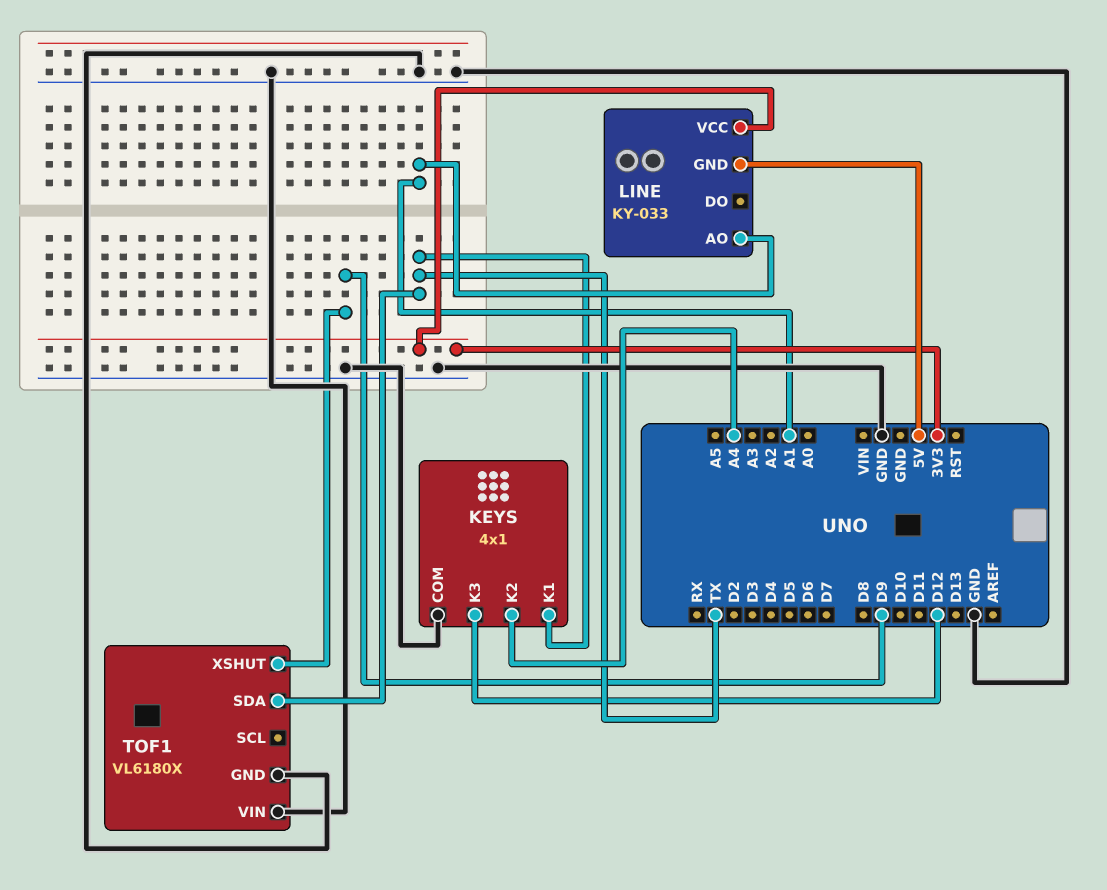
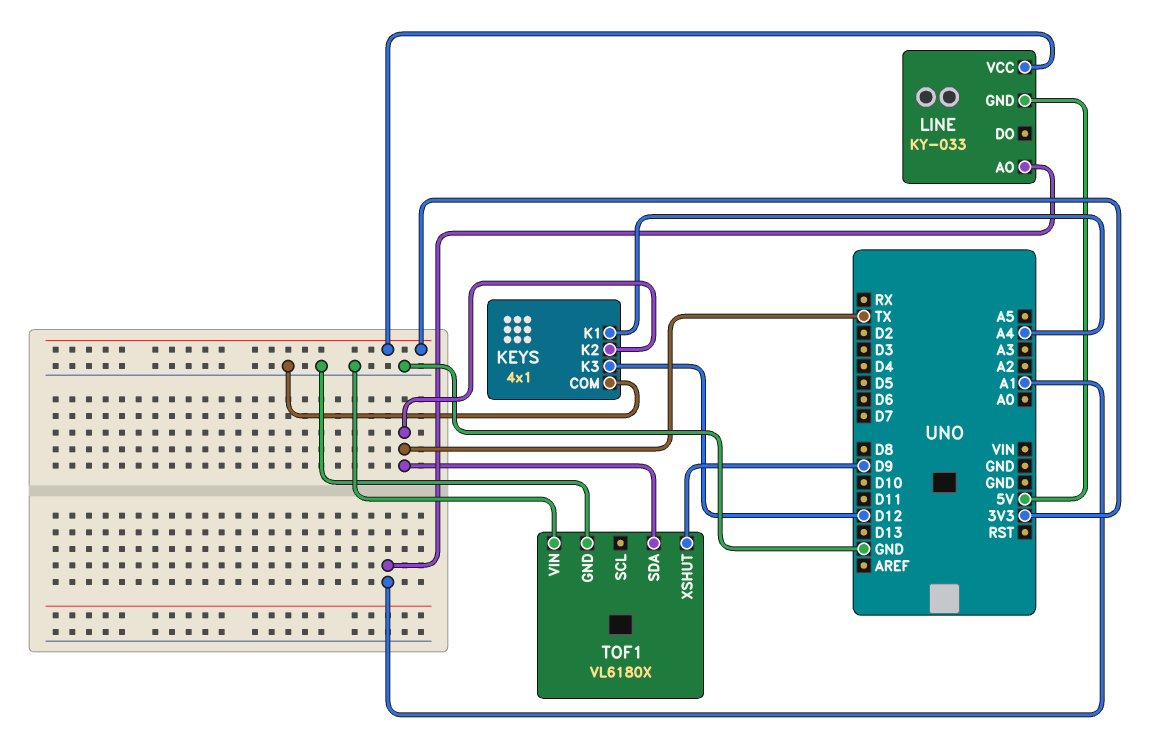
KEYS pin K1: TX -> A4
KEYS pin K2: A4 -> TX

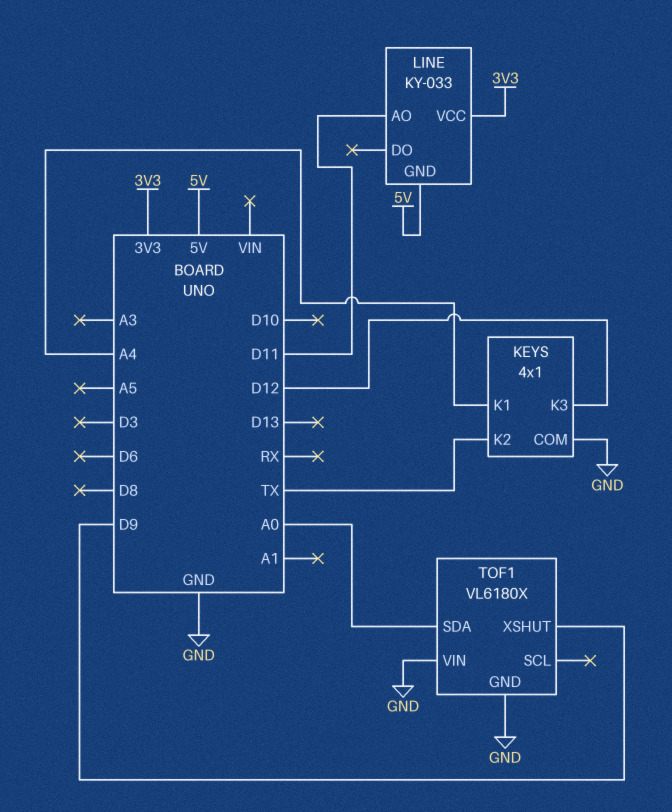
LINE pin AO: A1 -> D11
TOF1 pin SDA: TX -> A0

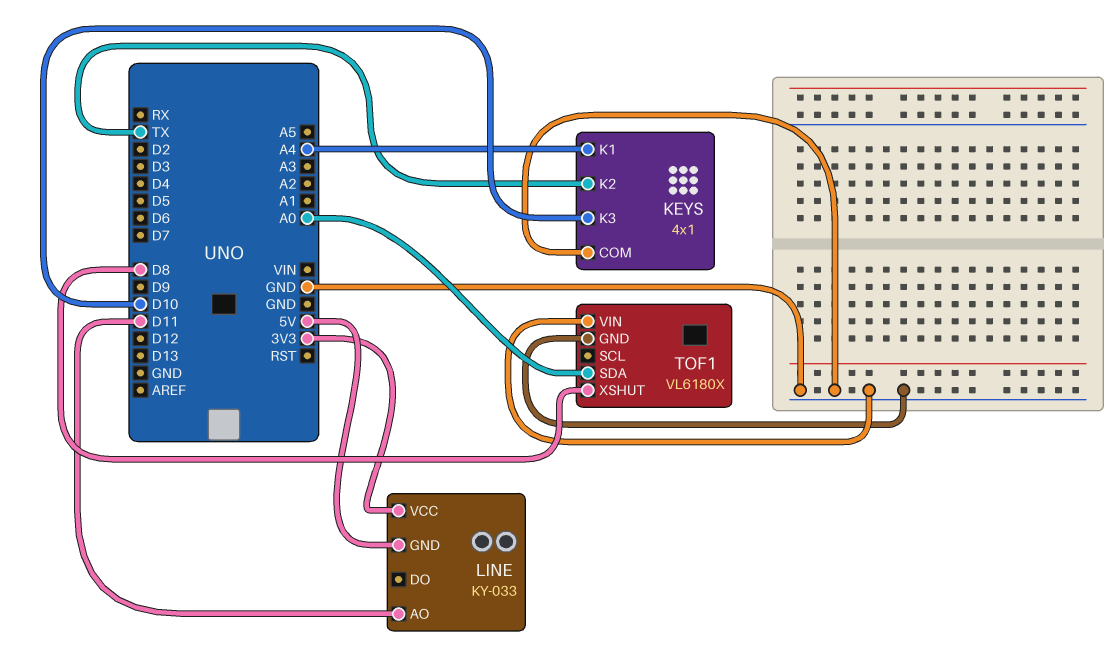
KEYS pin K3: D12 -> D10
TOF1 pin XSHUT: D9 -> D8

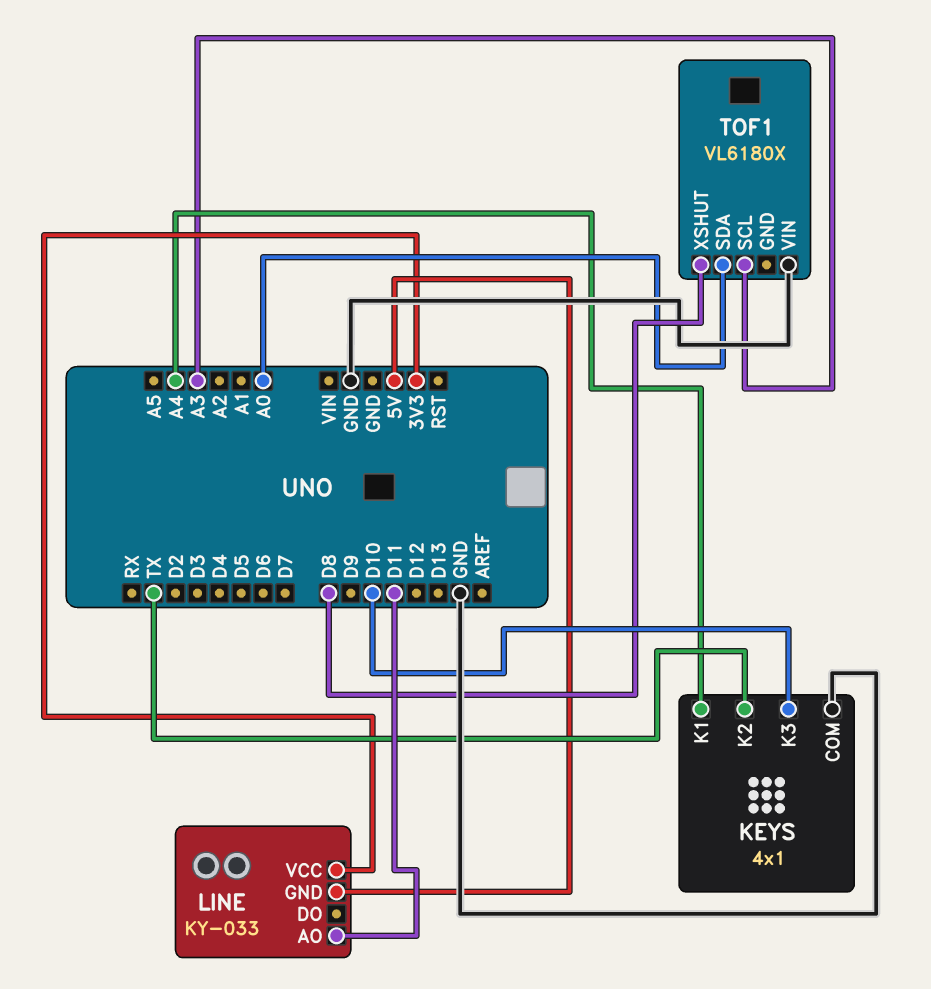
TOF1 pin GND: GND -> none
TOF1 pin SCL: none -> A3

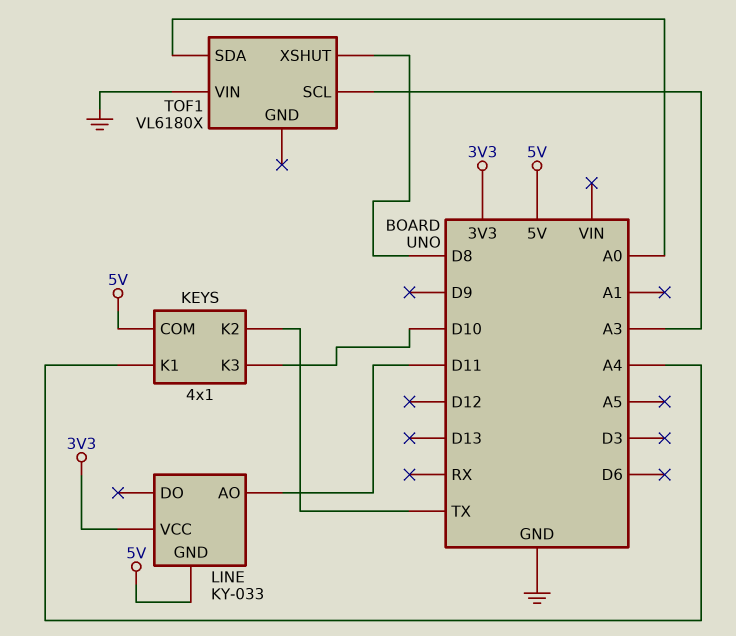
KEYS pin COM: GND -> 5V

